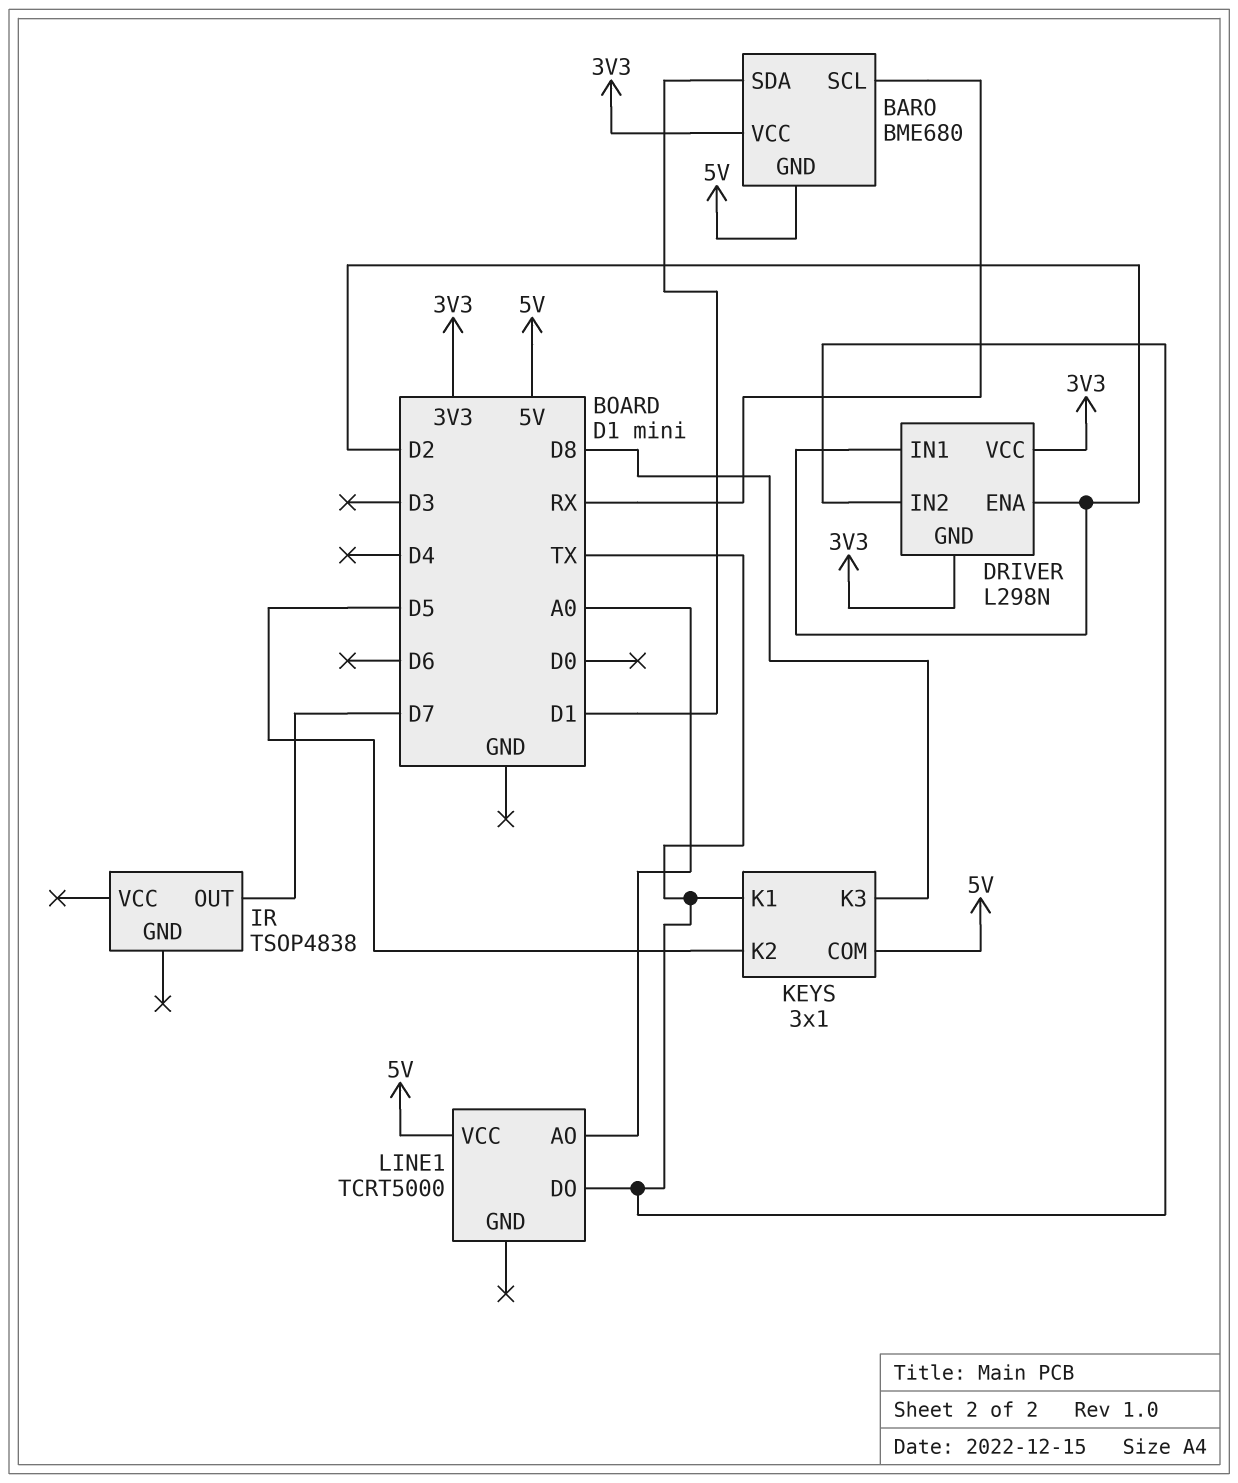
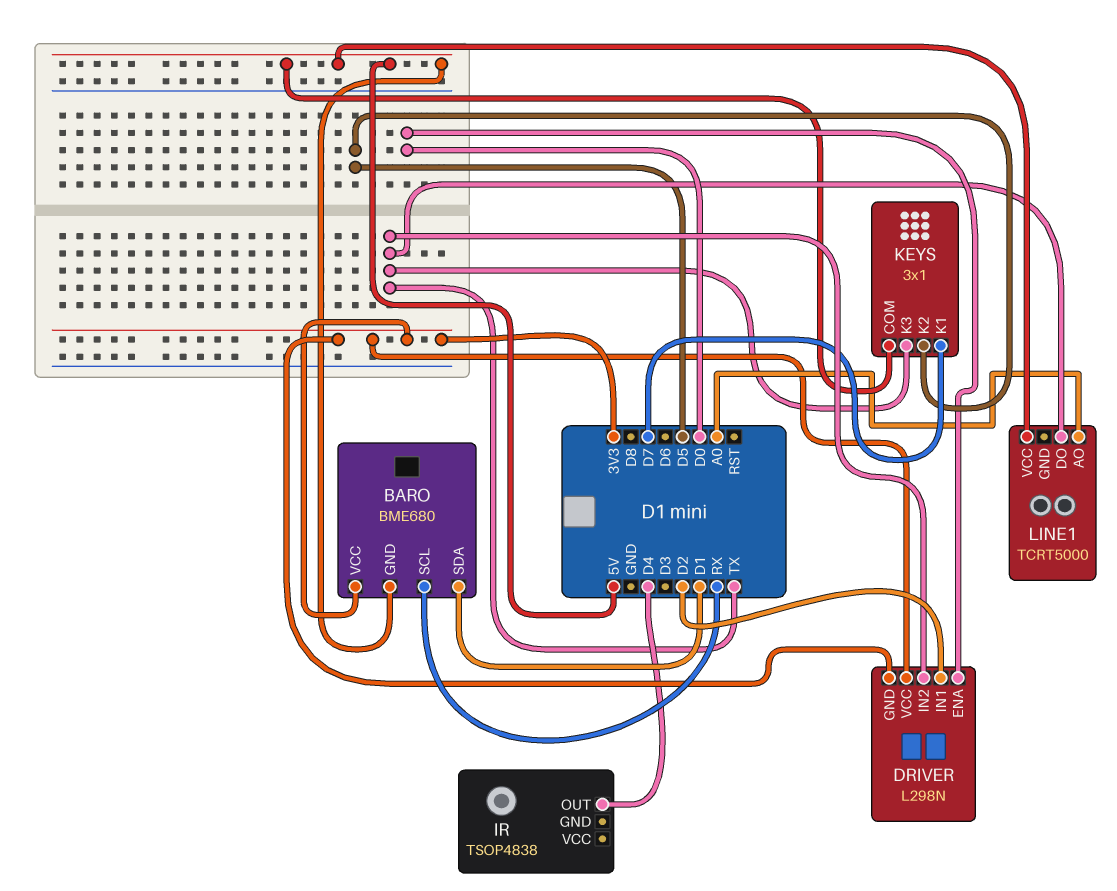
DRIVER pin ENA: D2 -> D0
IR pin OUT: D7 -> D4
KEYS pin K1: TX -> D7
KEYS pin K3: D8 -> TX

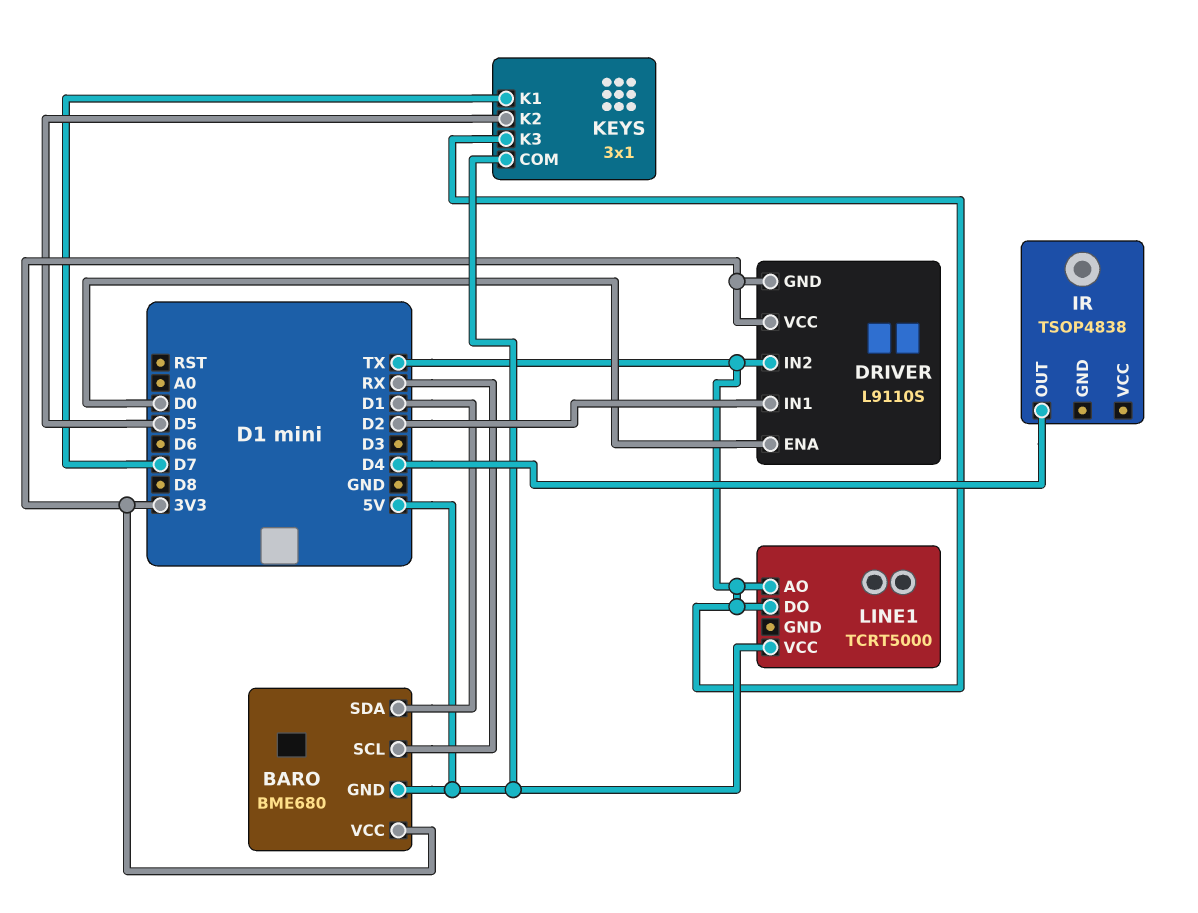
DRIVER: L298N -> L9110S
LINE1 pin AO: A0 -> TX

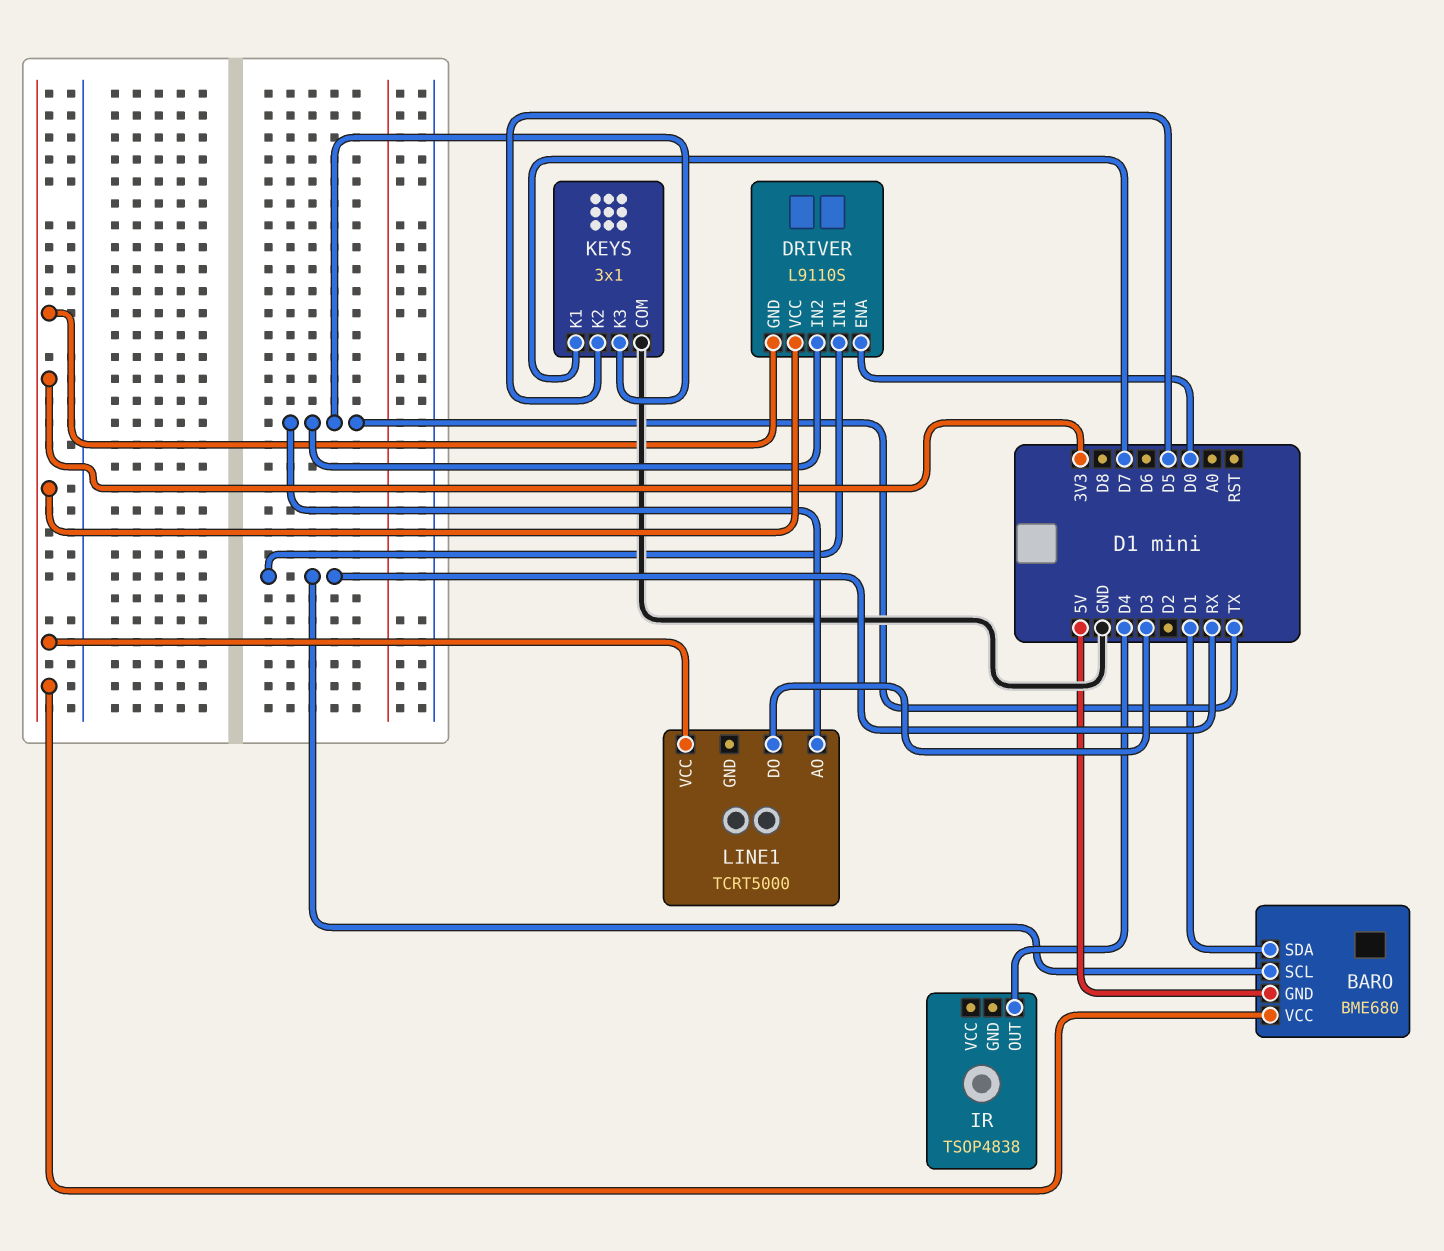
DRIVER pin IN1: D2 -> RX
KEYS pin COM: 5V -> GND
LINE1 pin DO: TX -> D3
LINE1 pin VCC: 5V -> 3V3

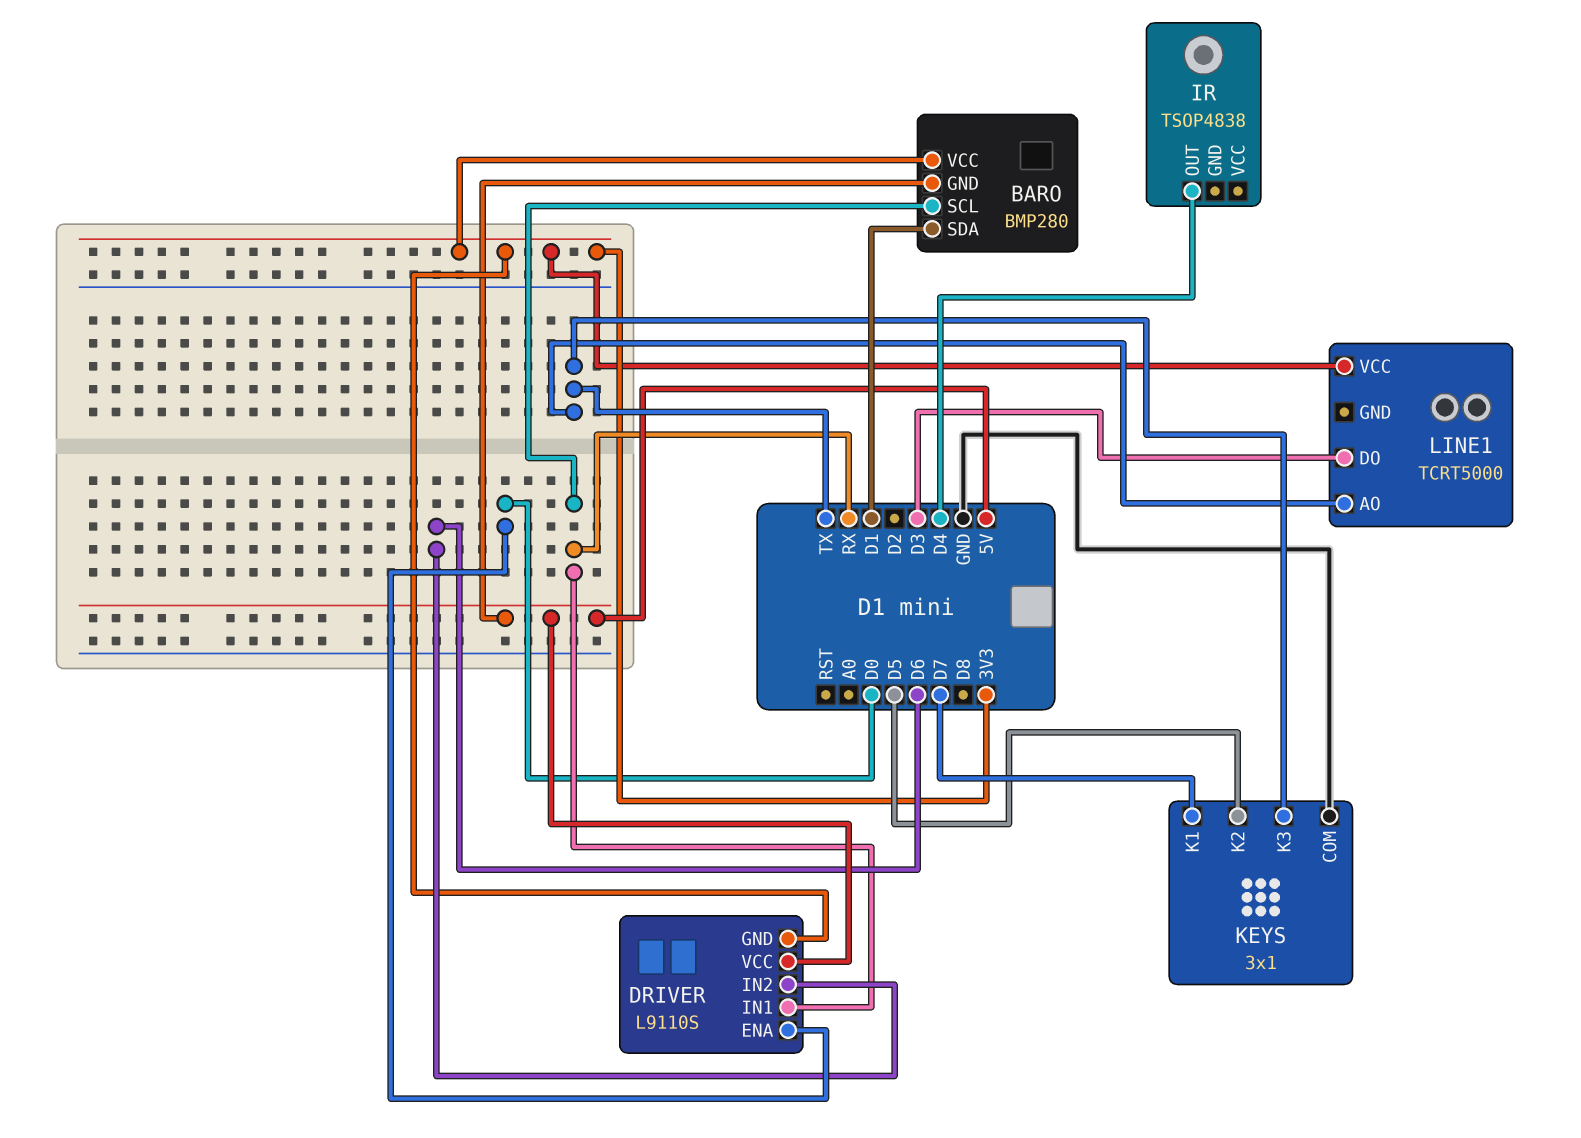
BARO: BME680 -> BMP280
DRIVER pin IN2: TX -> D6
DRIVER pin VCC: 3V3 -> 5V

